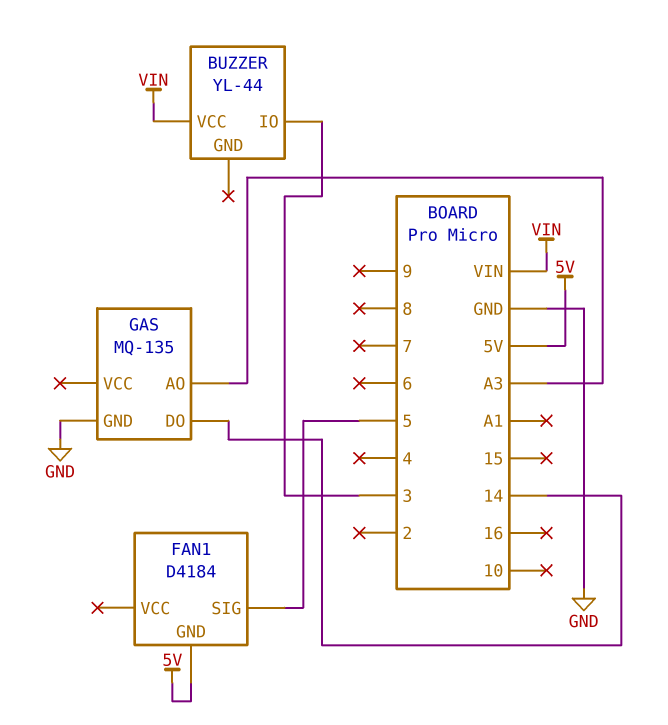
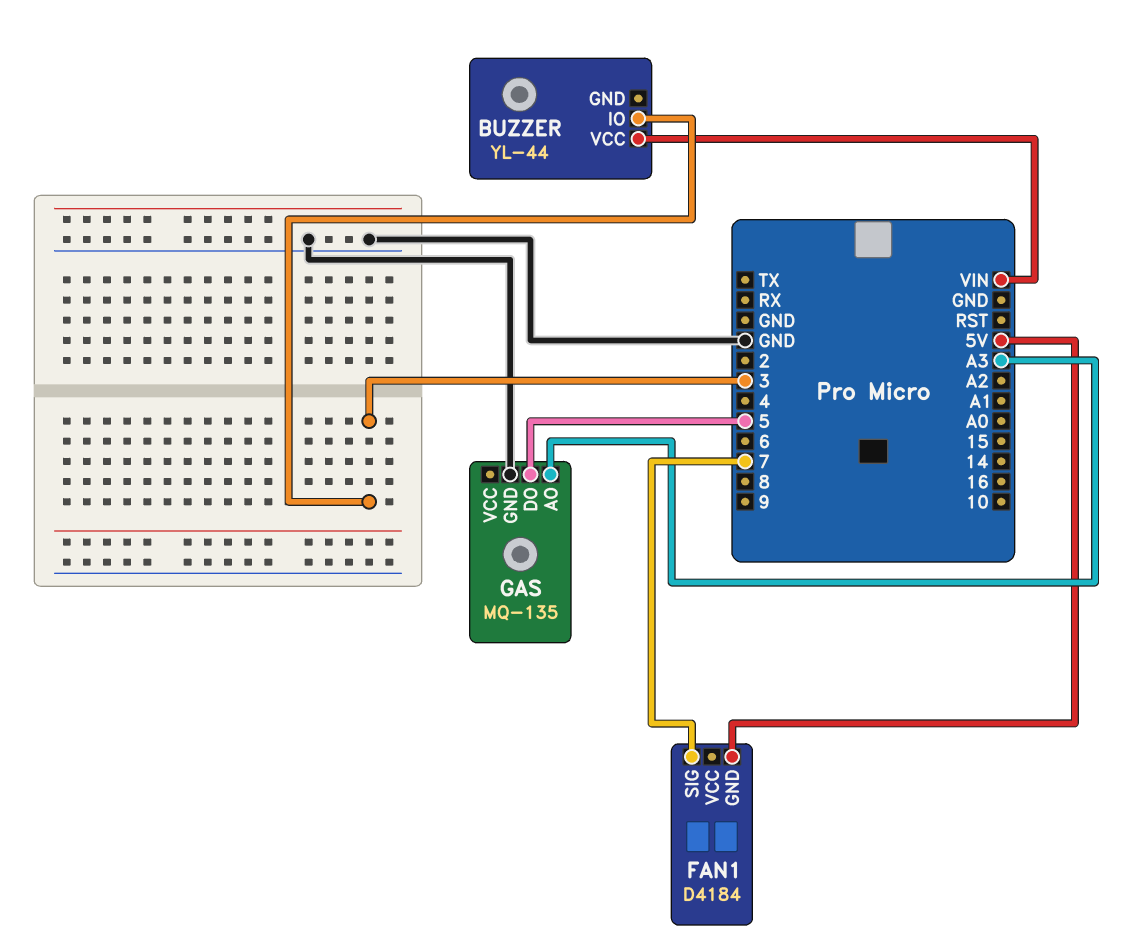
FAN1 pin SIG: 5 -> 7
GAS pin DO: 14 -> 5

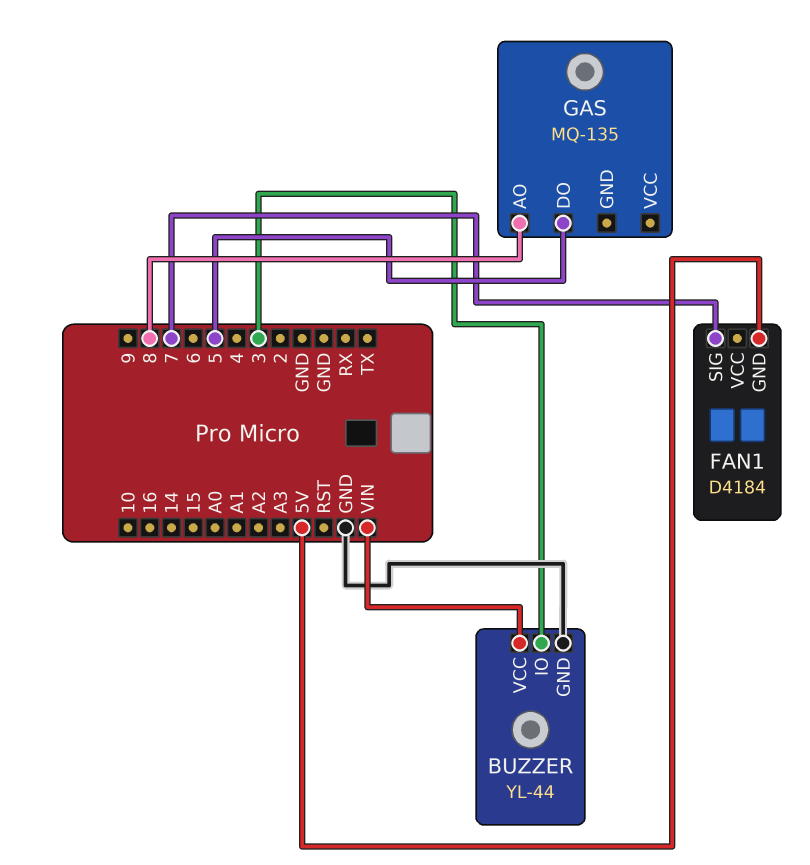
BUZZER pin GND: none -> GND
GAS pin AO: A3 -> 8
GAS pin GND: GND -> none

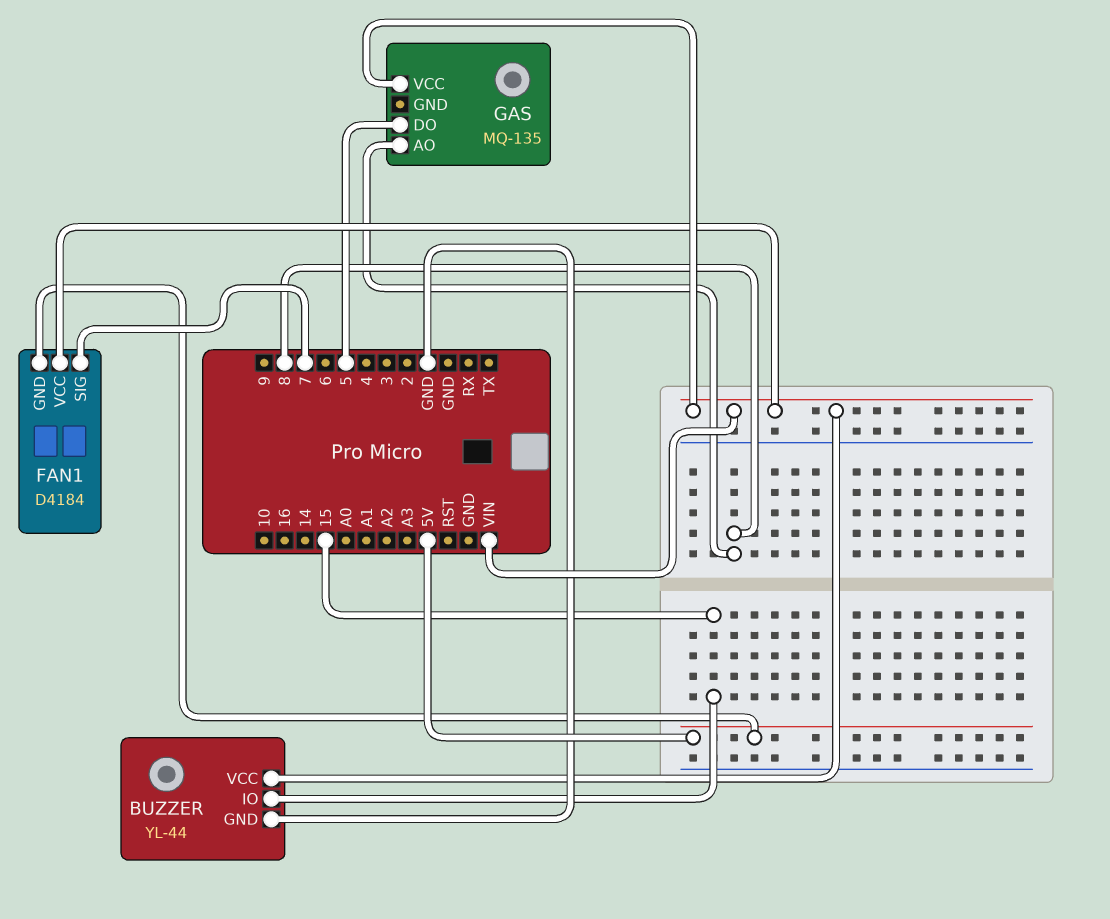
BUZZER pin IO: 3 -> 15
FAN1 pin VCC: none -> VIN
GAS pin VCC: none -> VIN

